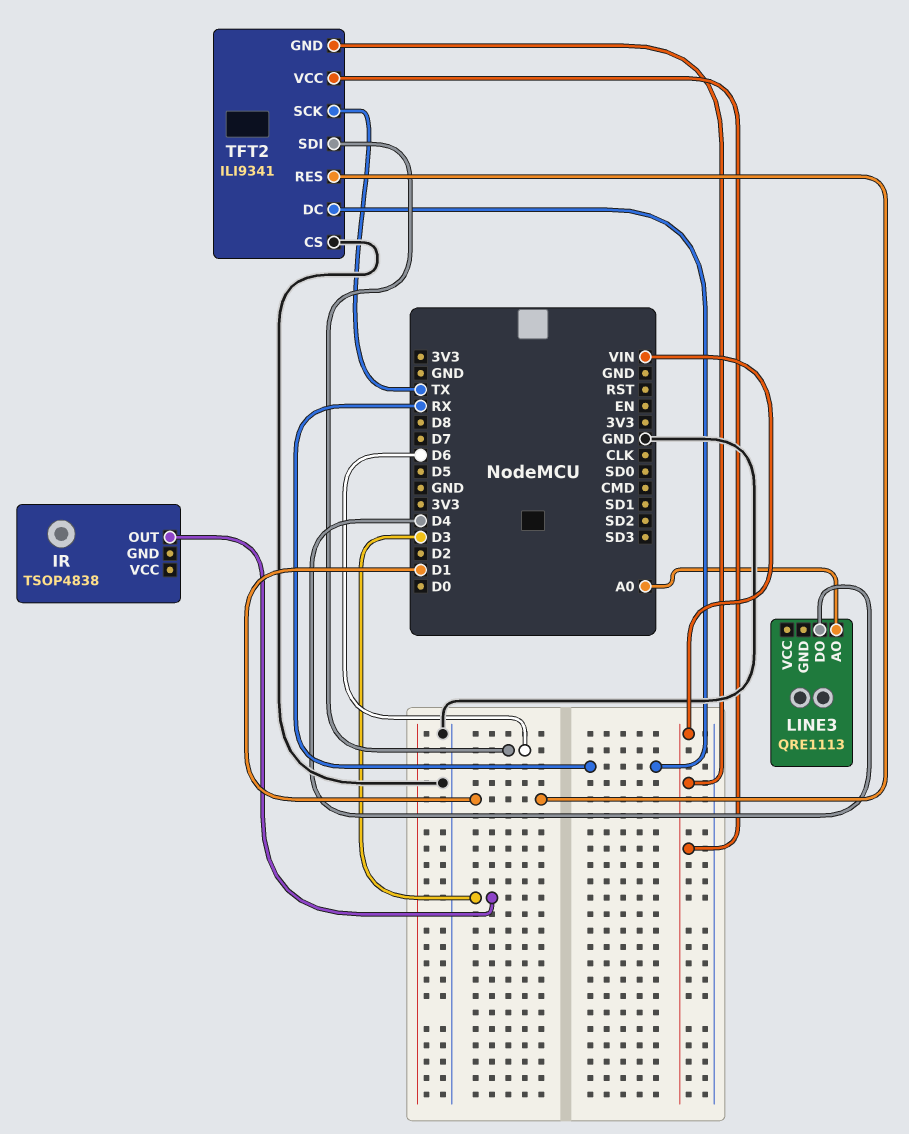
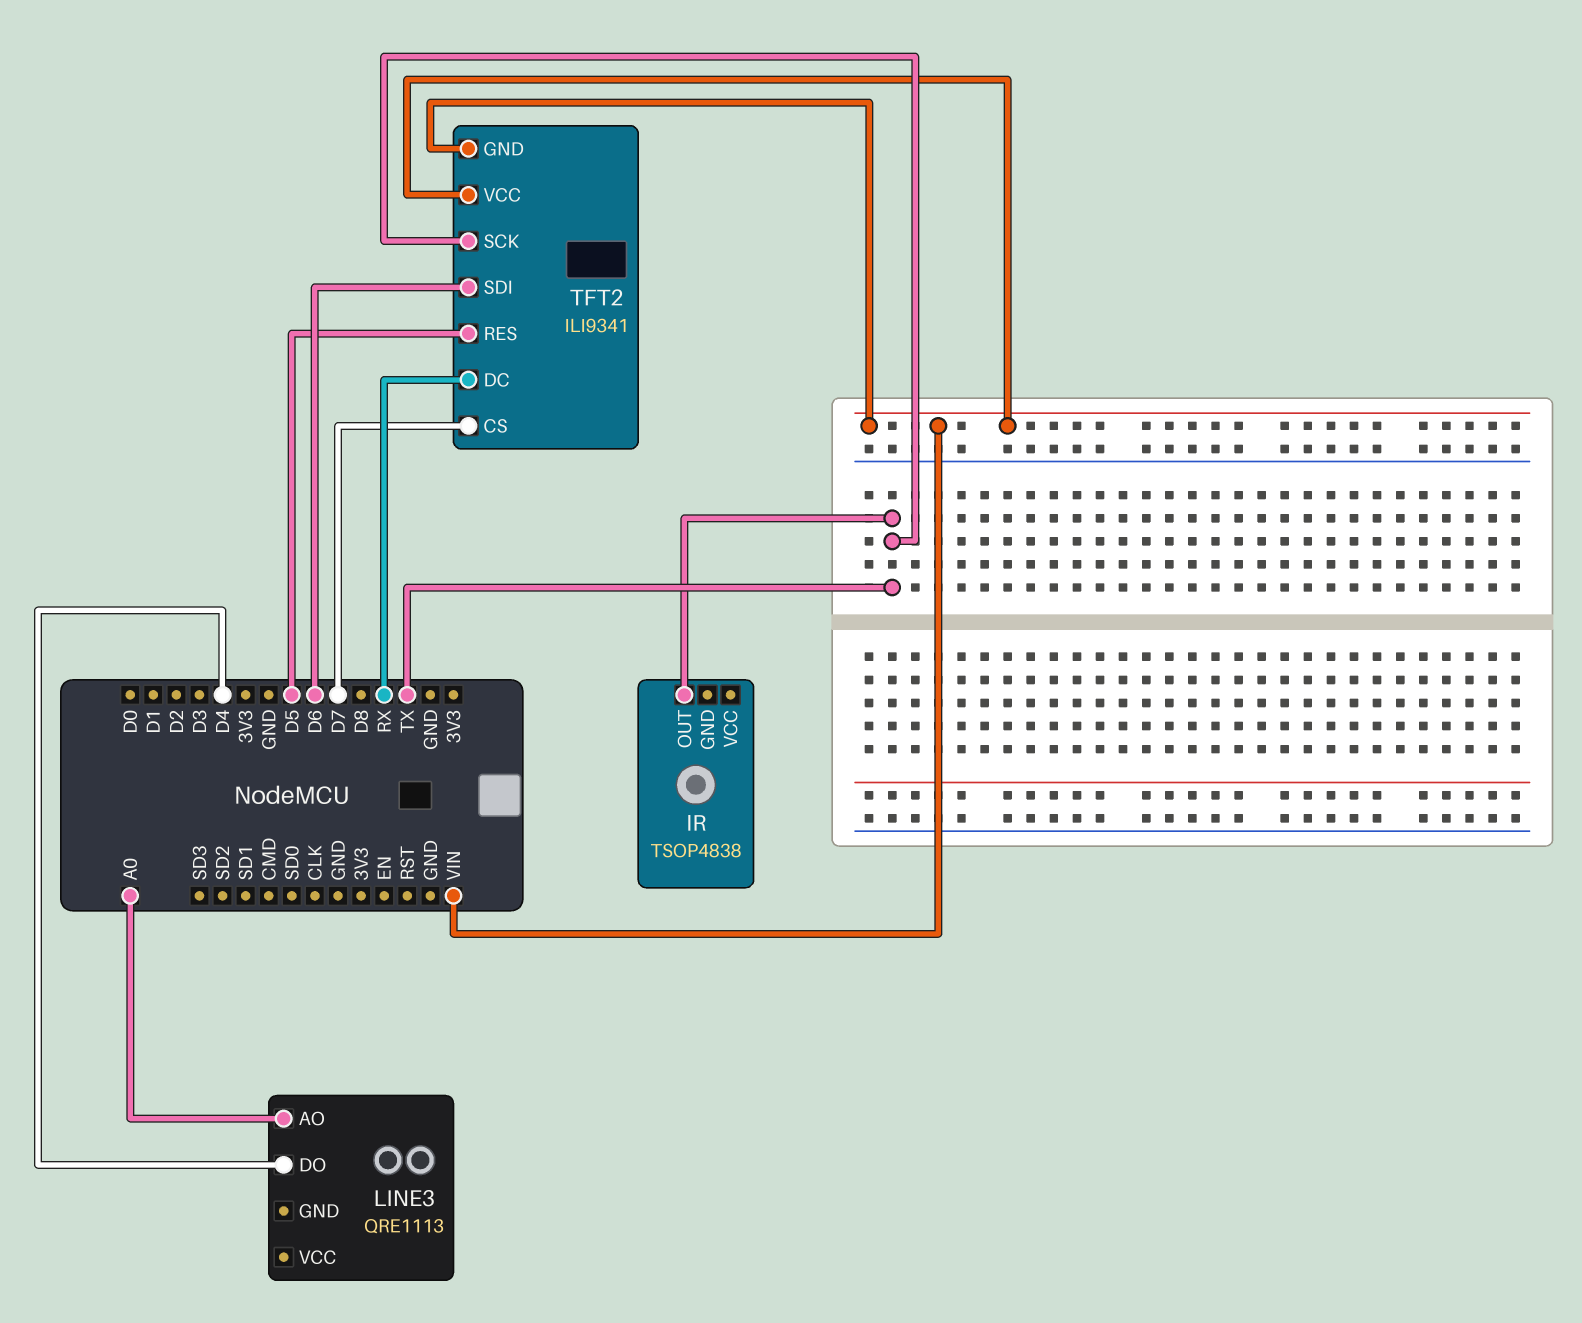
IR pin OUT: D3 -> TX
TFT2 pin CS: GND -> D7
TFT2 pin RES: D1 -> D5

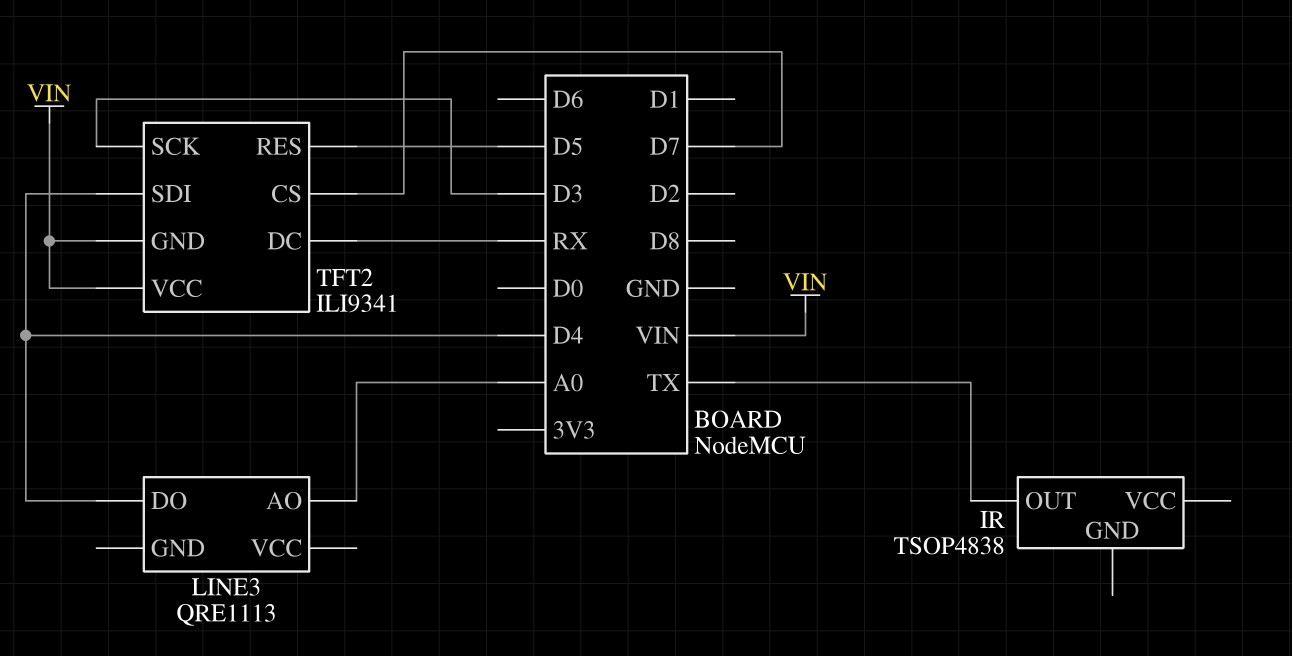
TFT2 pin SCK: TX -> D3
TFT2 pin SDI: D6 -> D4

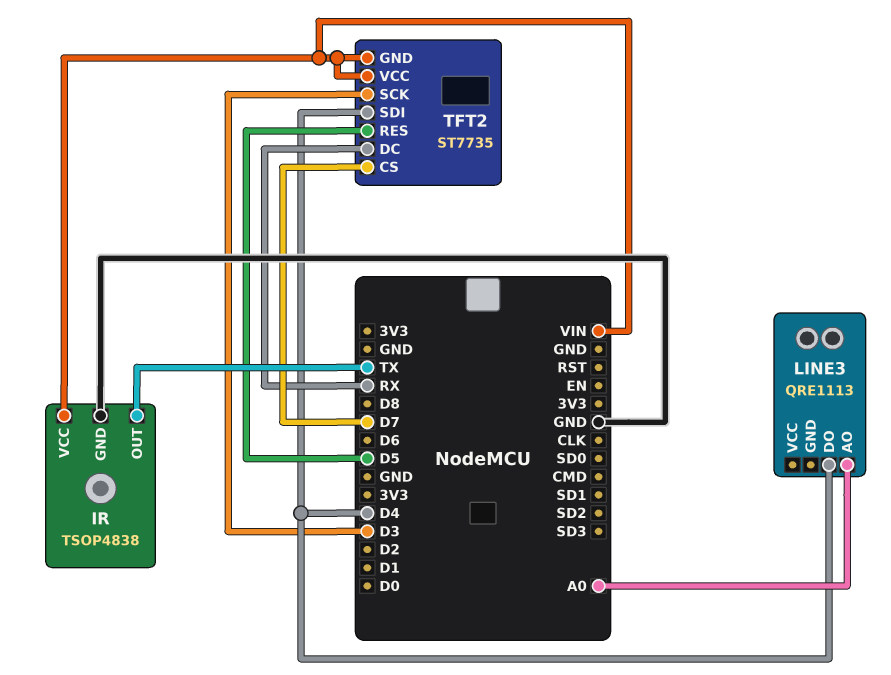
IR pin GND: none -> GND
IR pin VCC: none -> VIN
TFT2: ILI9341 -> ST7735

